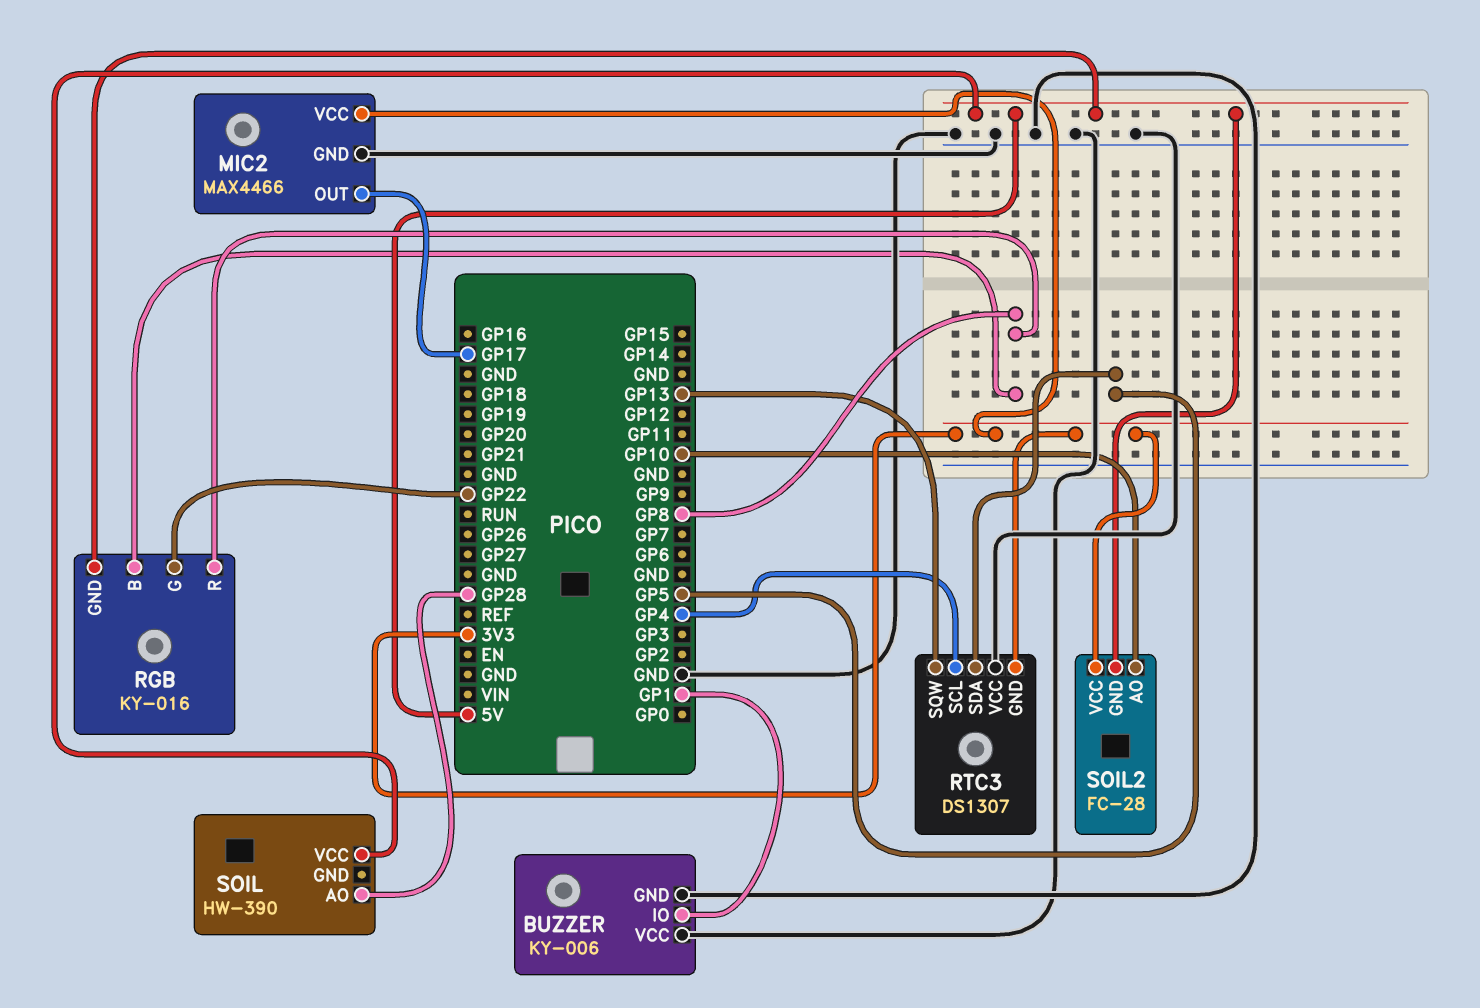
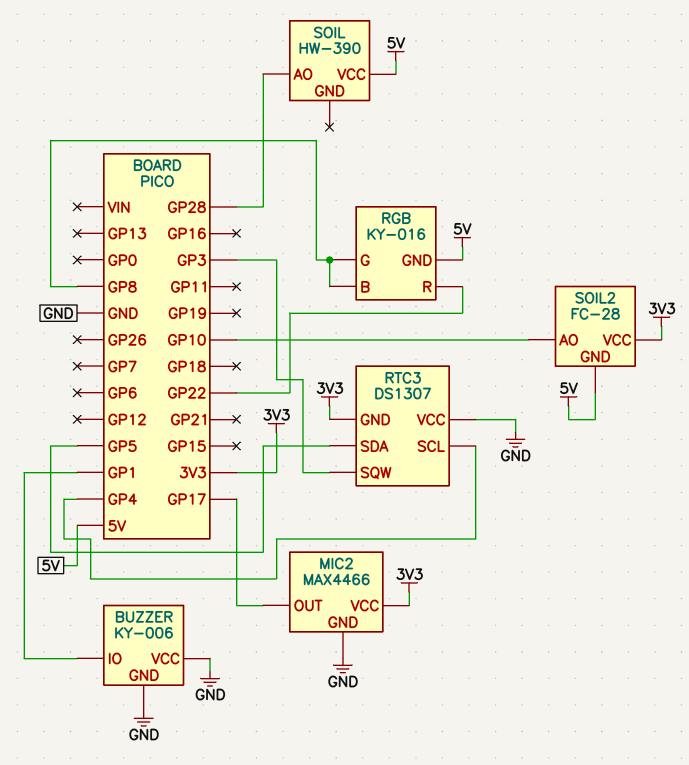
RGB pin G: GP22 -> GP8
RGB pin R: GP8 -> GP22
RTC3 pin SQW: GP13 -> GP3

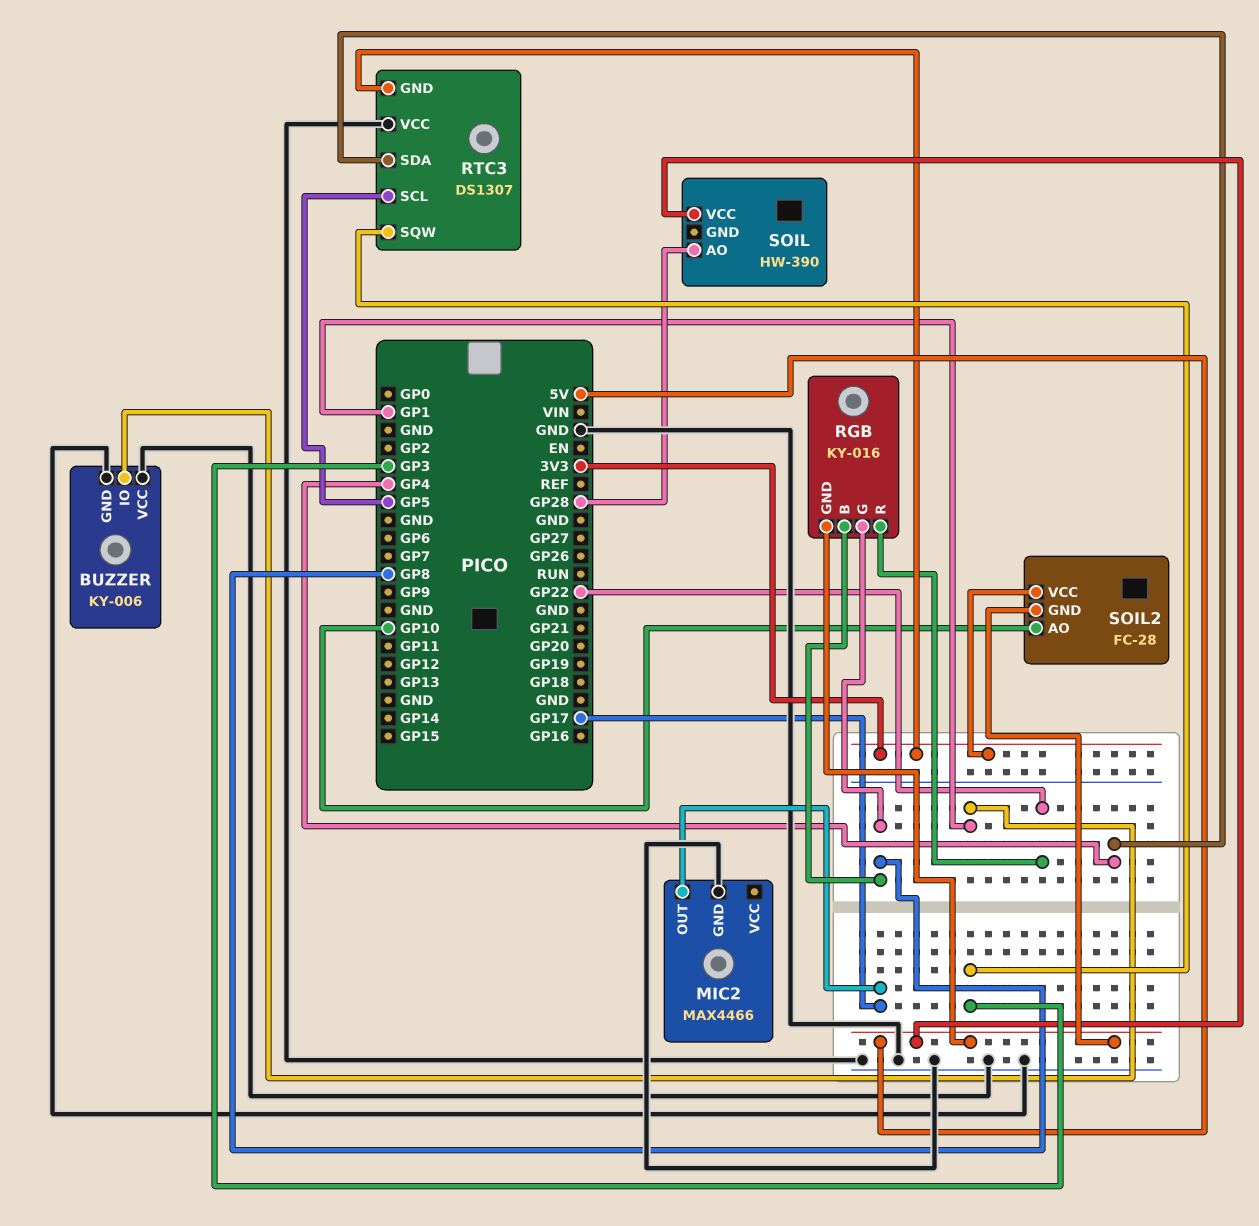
MIC2 pin VCC: 3V3 -> none
RTC3 pin SCL: GP4 -> GP5
RTC3 pin SDA: GP5 -> GP4

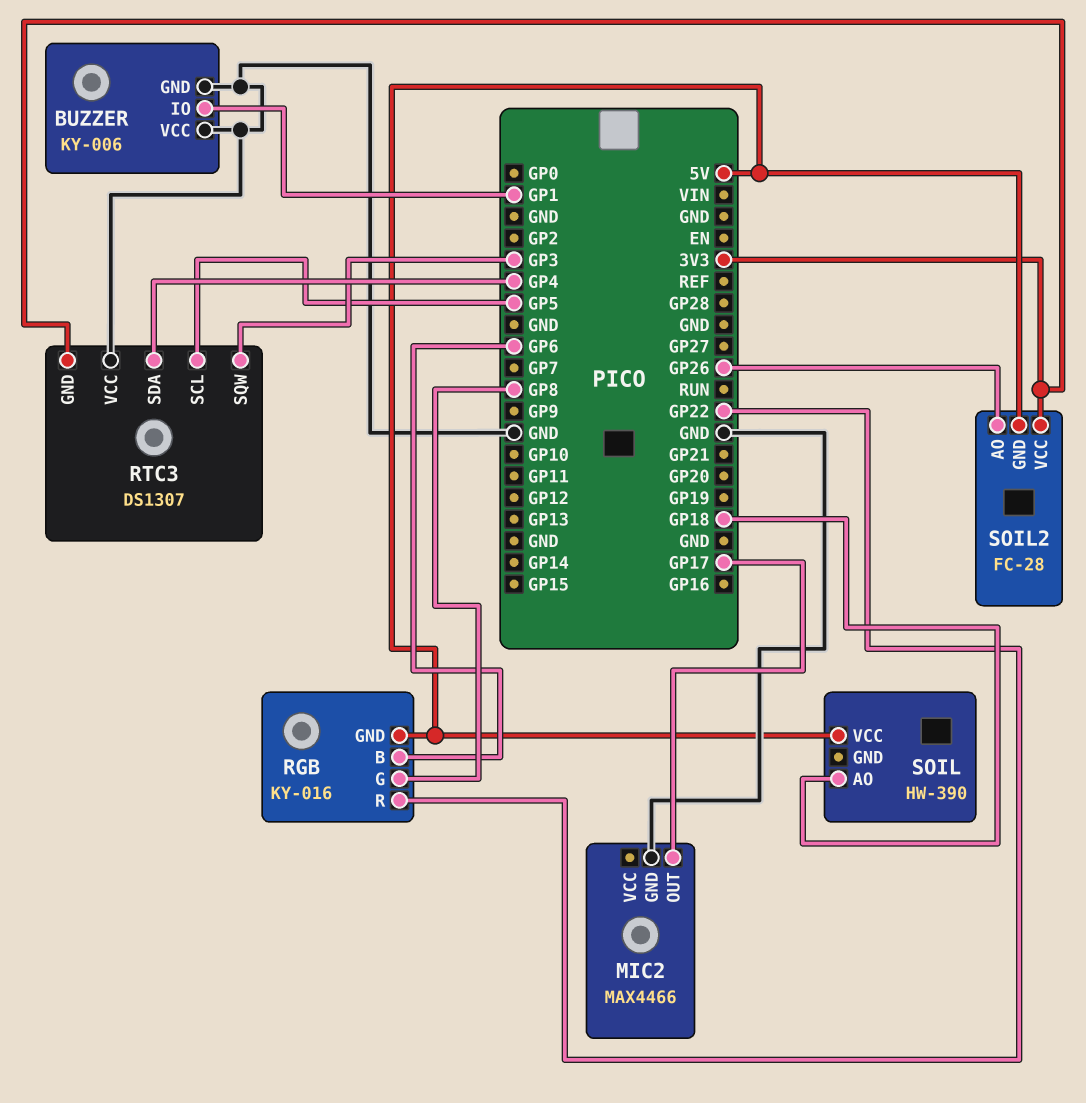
RGB pin B: GP8 -> GP6
SOIL pin AO: GP28 -> GP18
SOIL2 pin AO: GP10 -> GP26

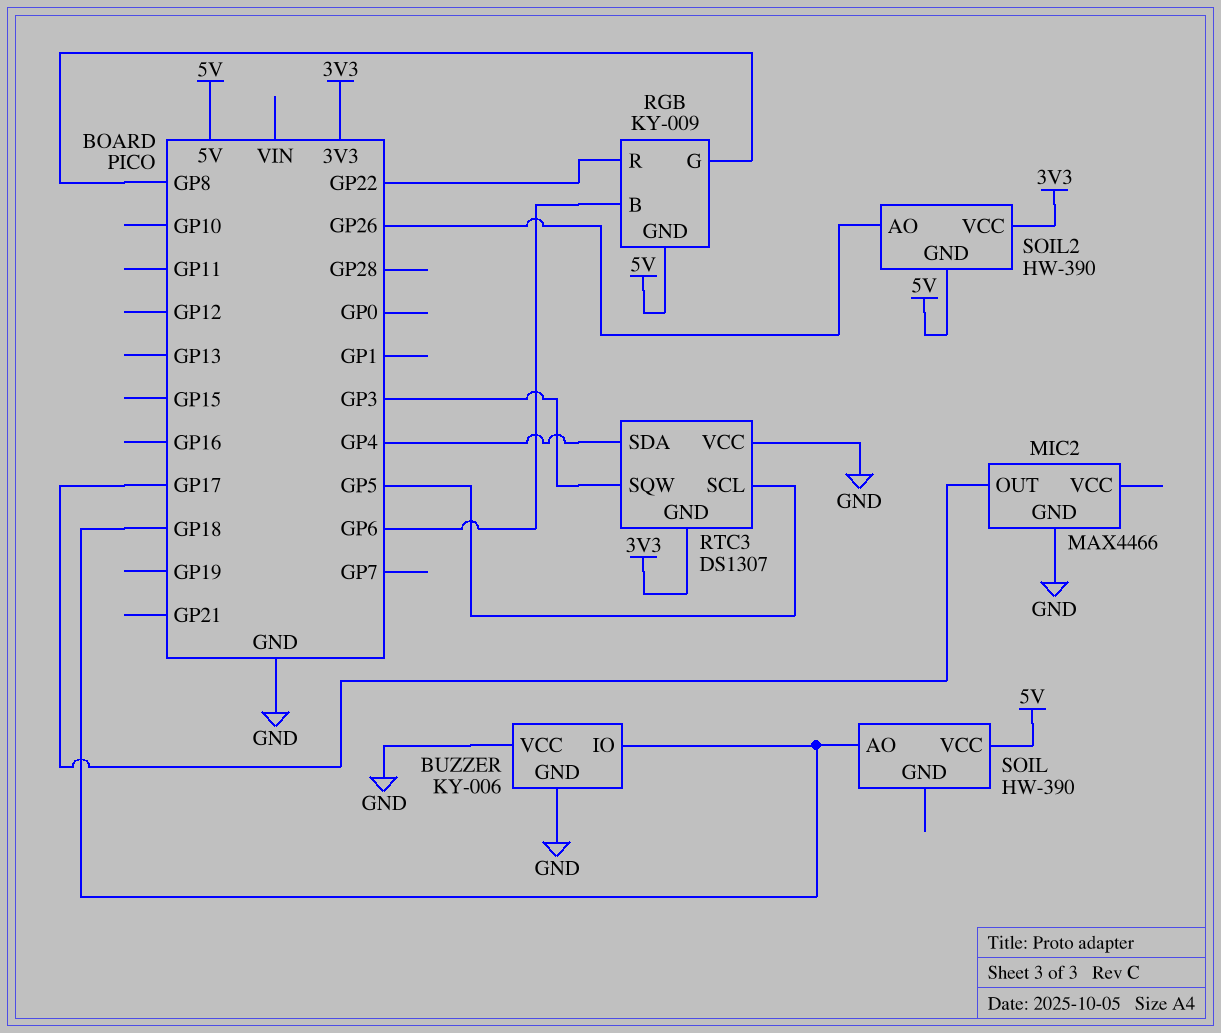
BUZZER pin IO: GP1 -> GP18
RGB: KY-016 -> KY-009
SOIL2: FC-28 -> HW-390

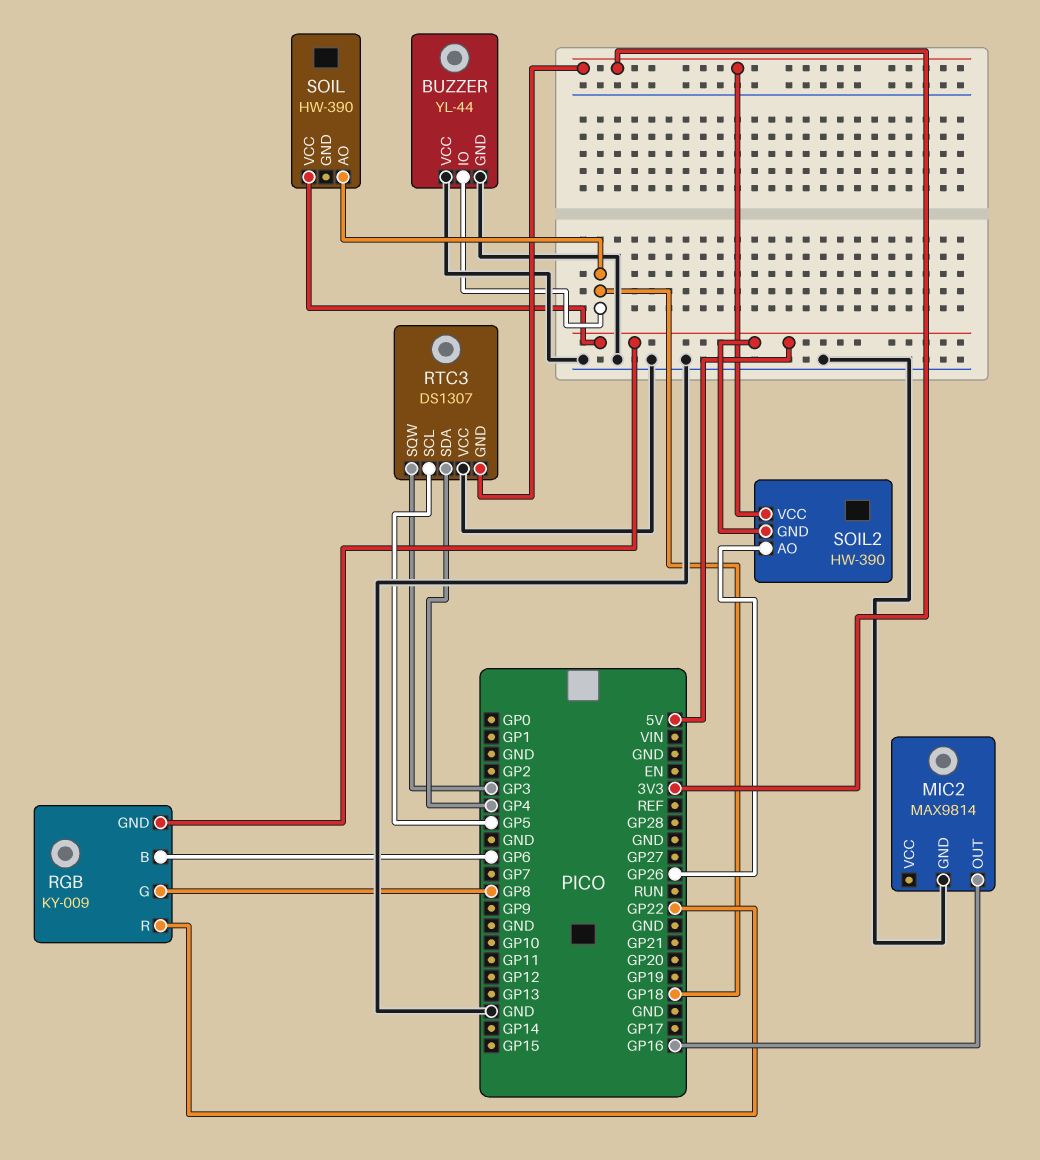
BUZZER: KY-006 -> YL-44
MIC2: MAX4466 -> MAX9814
MIC2 pin OUT: GP17 -> GP16

